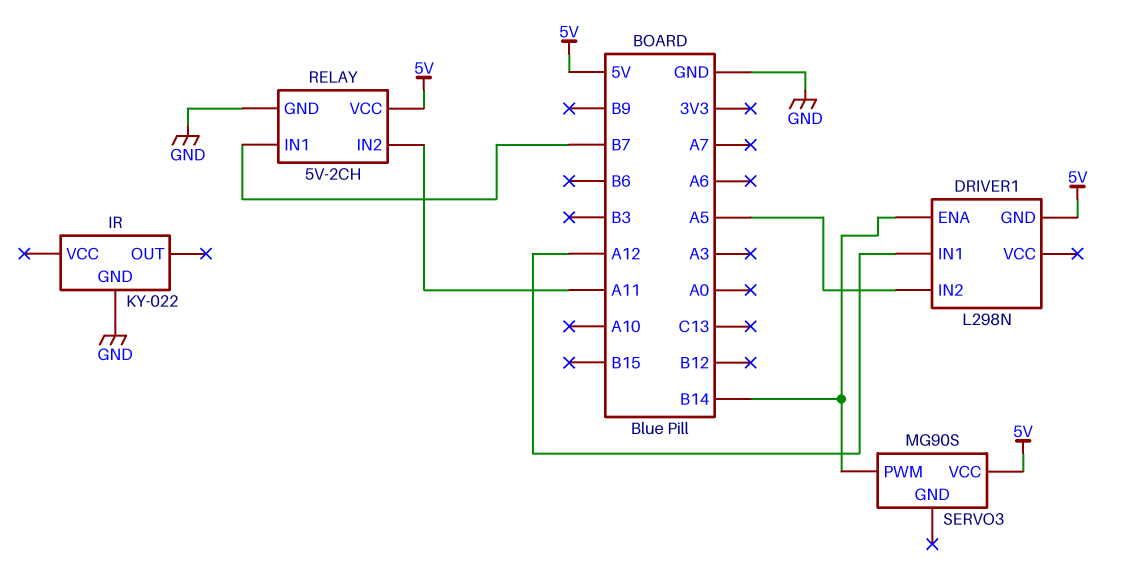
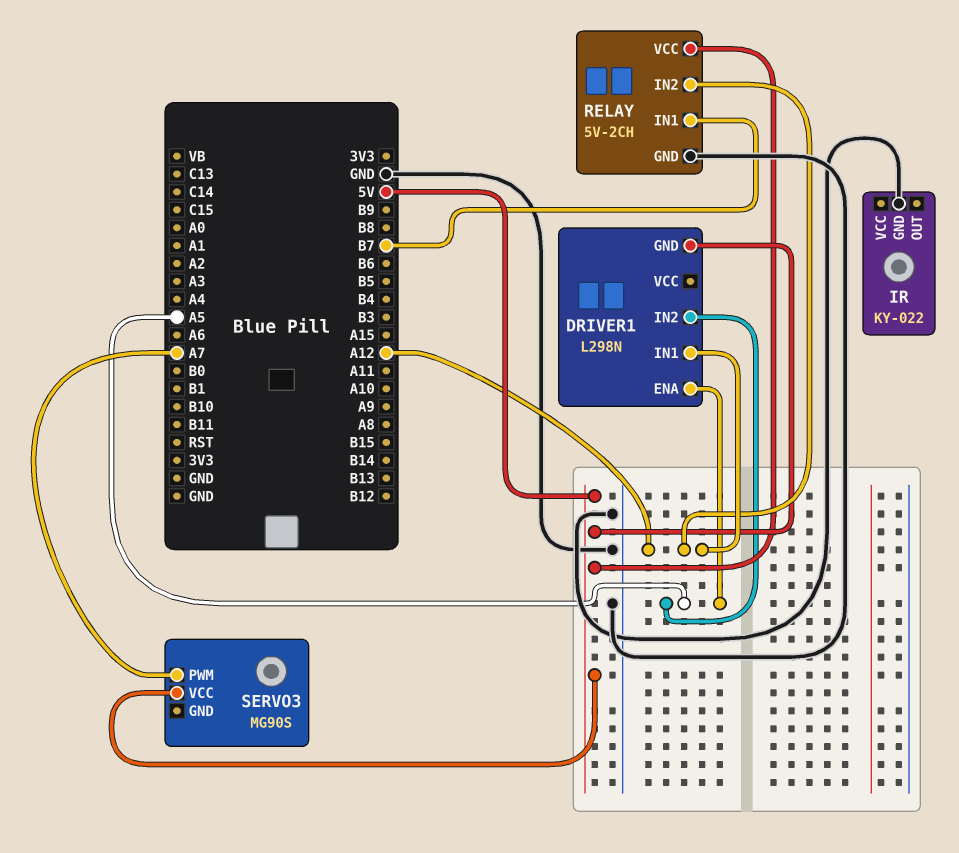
DRIVER1 pin ENA: B14 -> A5
RELAY pin IN2: A11 -> A12
SERVO3 pin PWM: B14 -> A7

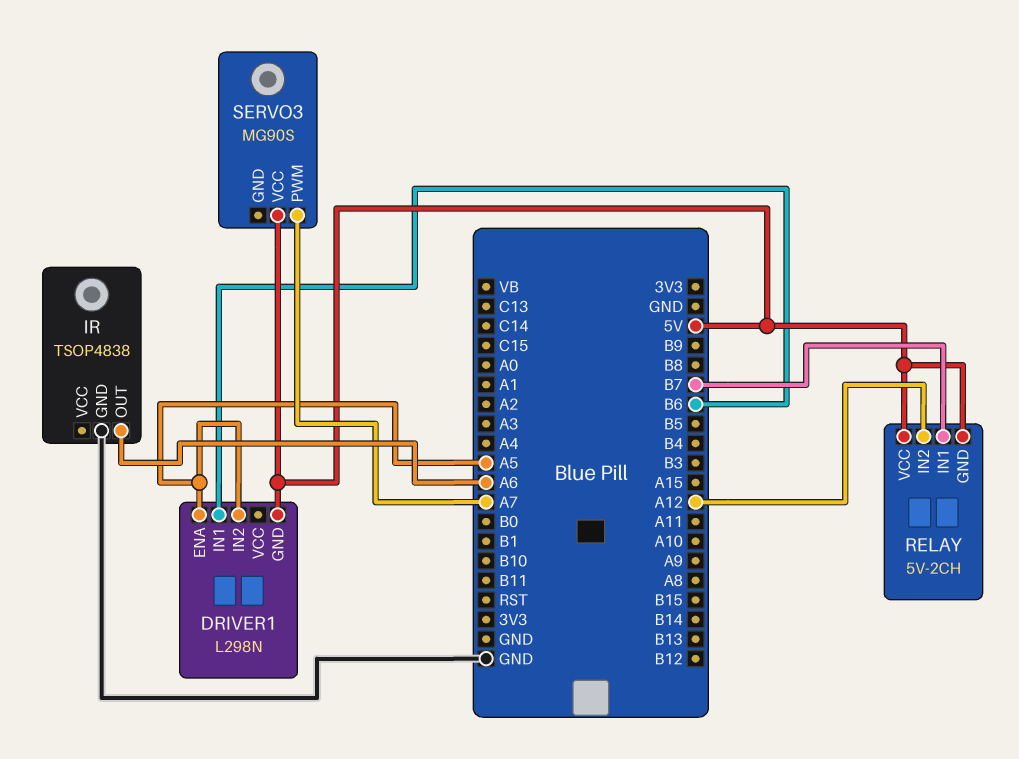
DRIVER1 pin IN1: A12 -> B6
IR: KY-022 -> TSOP4838
IR pin OUT: none -> A6
RELAY pin GND: GND -> 5V

